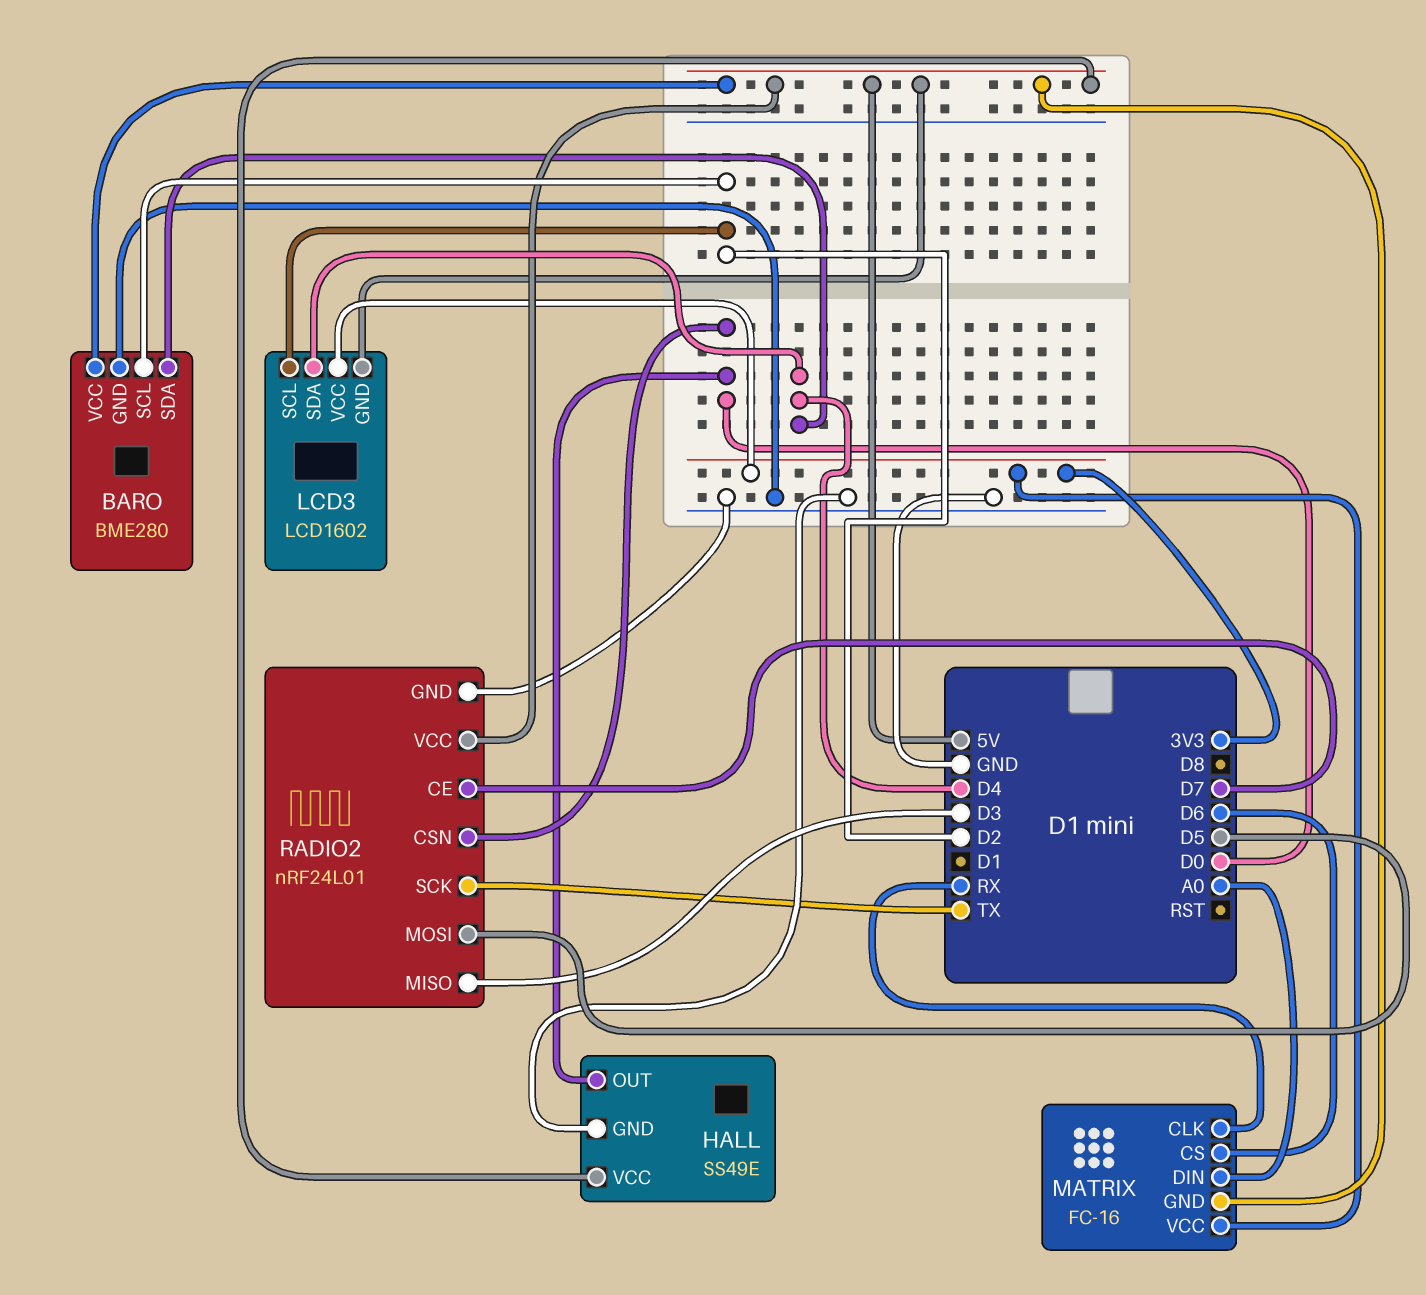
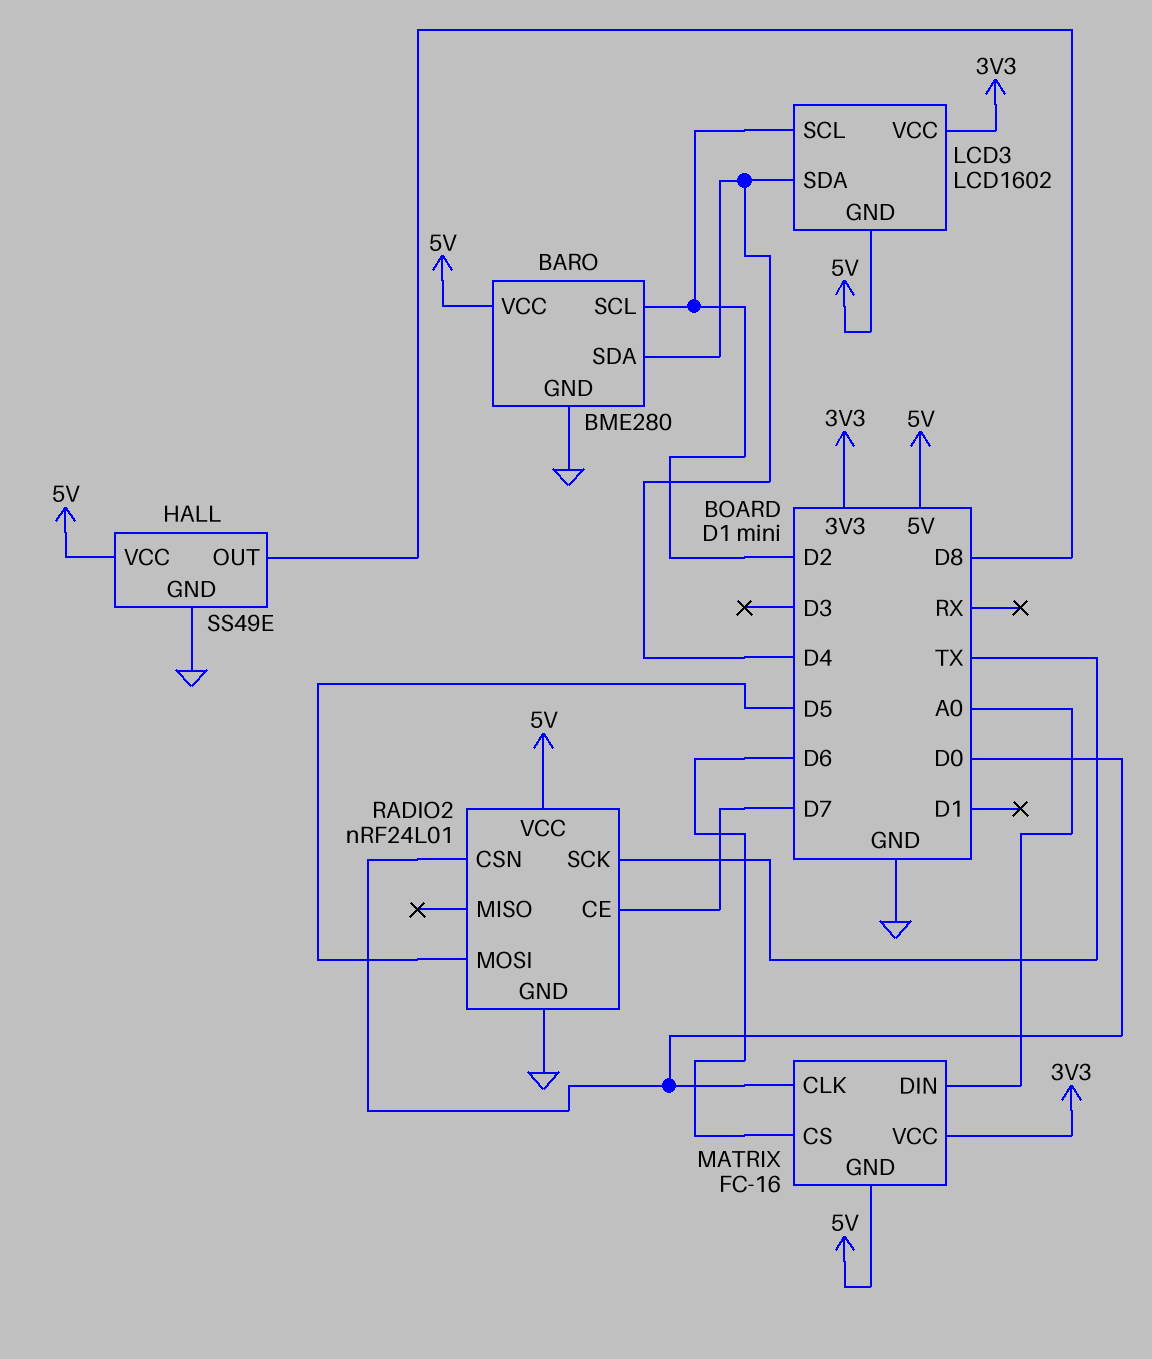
HALL pin OUT: D0 -> D8
MATRIX pin CLK: RX -> D0
RADIO2 pin MISO: D3 -> none

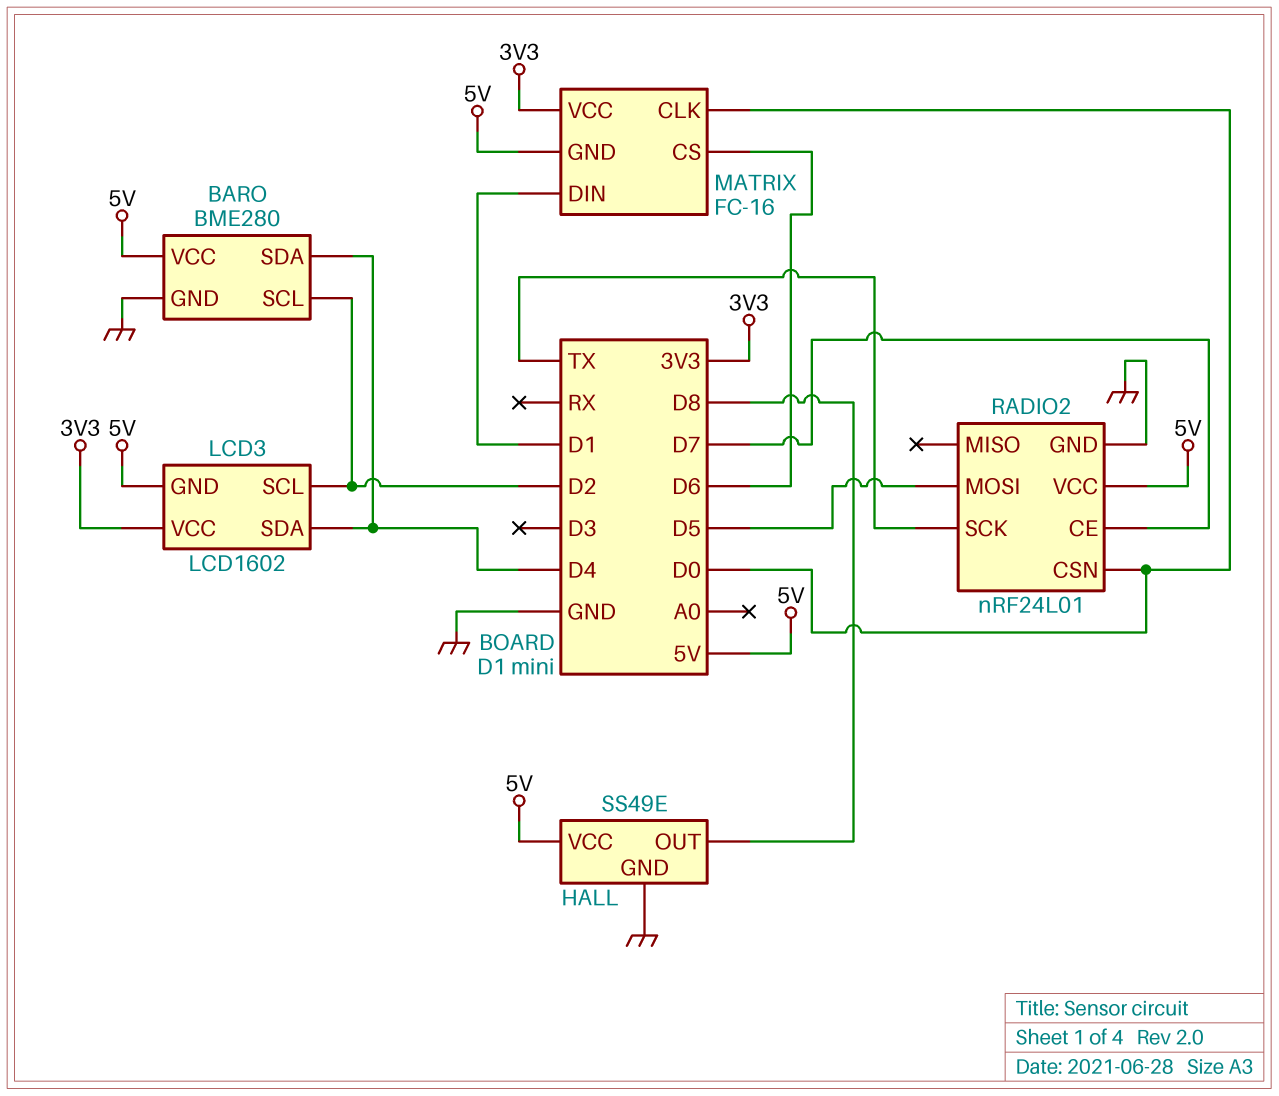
MATRIX pin DIN: A0 -> D1

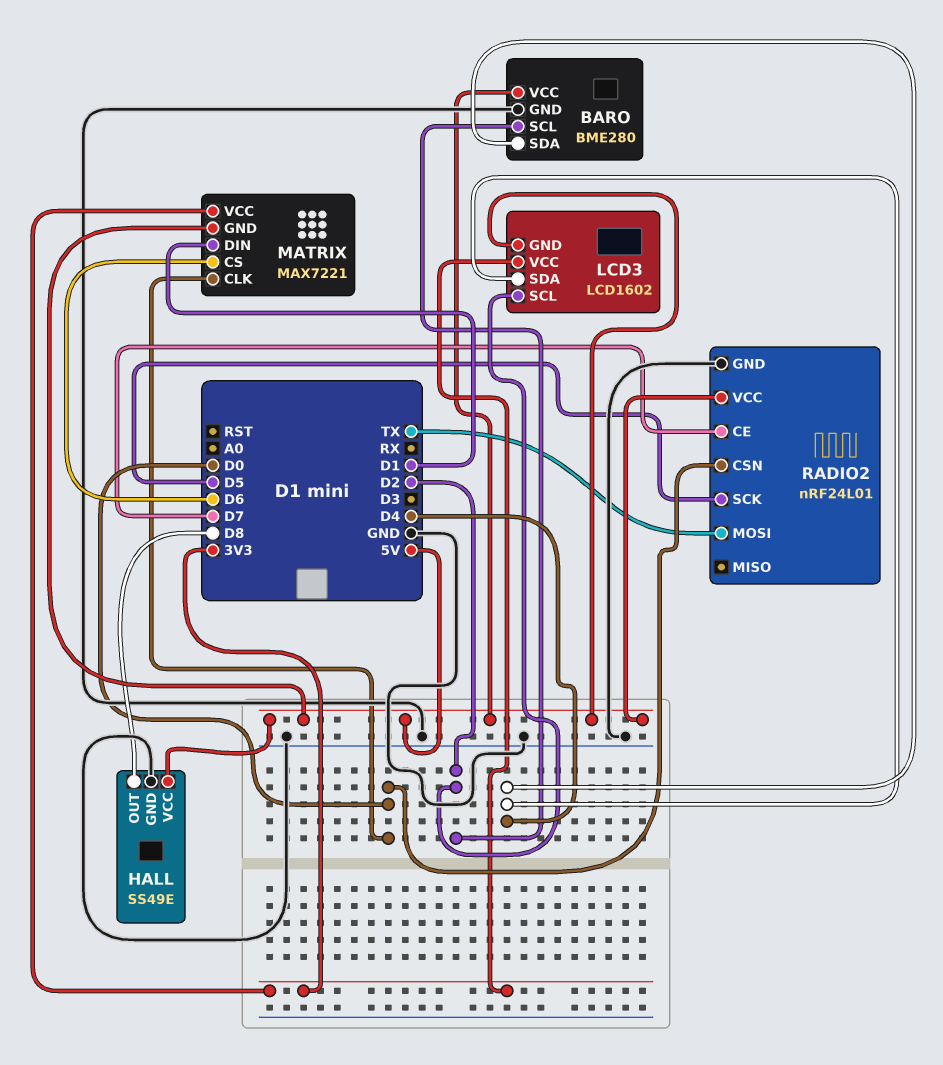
MATRIX: FC-16 -> MAX7221
RADIO2 pin MOSI: D5 -> TX
RADIO2 pin SCK: TX -> D5

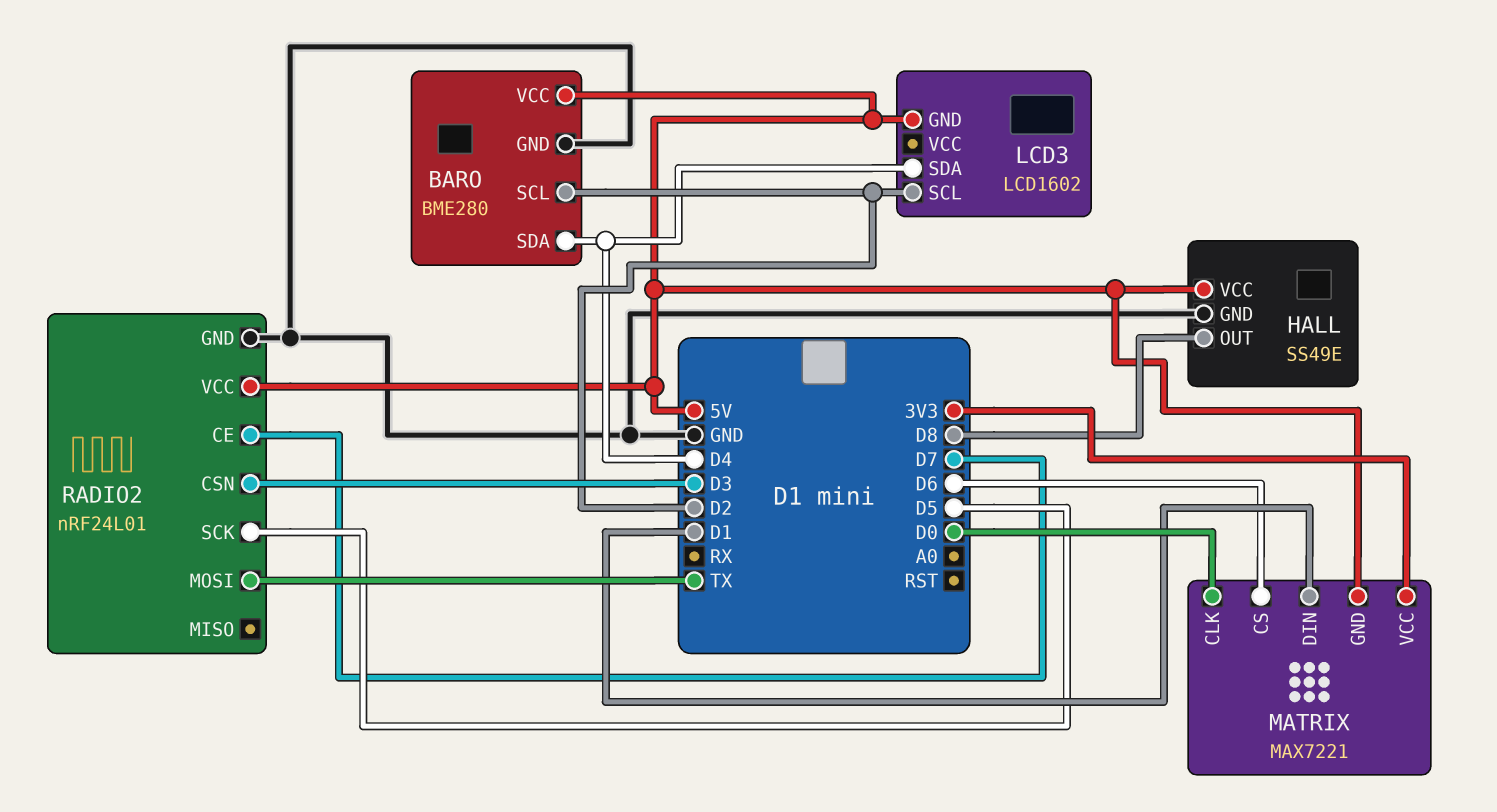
LCD3 pin VCC: 3V3 -> none
RADIO2 pin CSN: D0 -> D3

